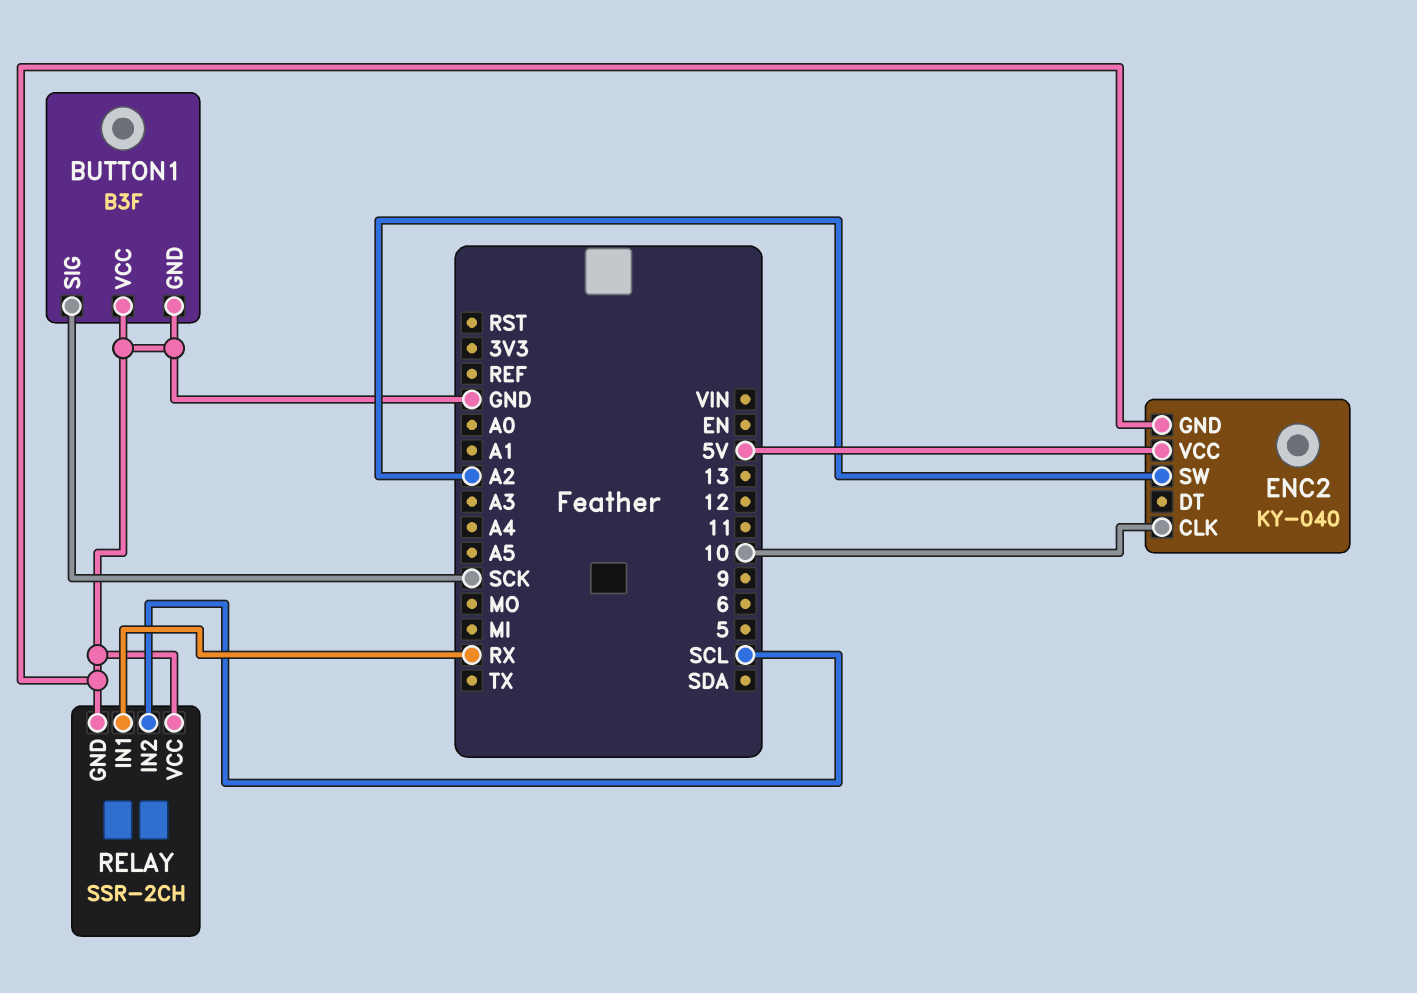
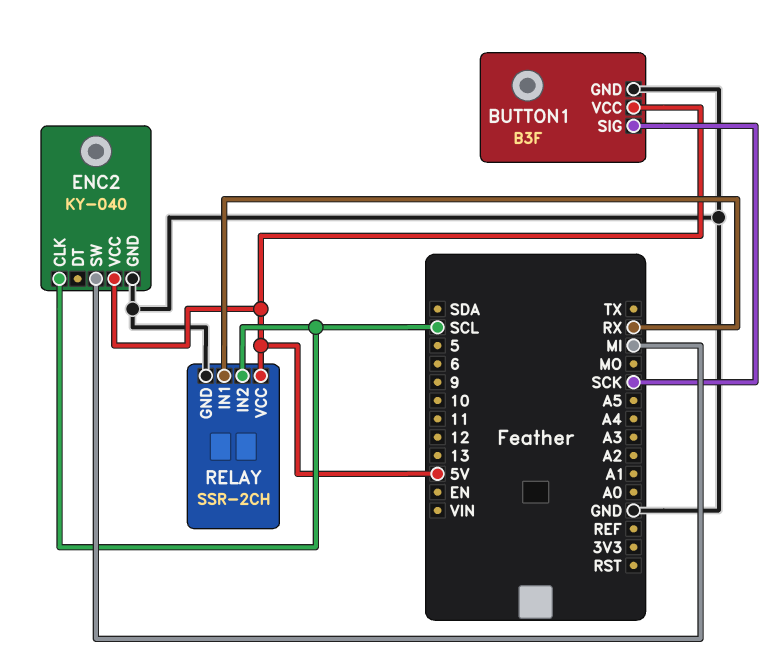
BUTTON1 pin VCC: GND -> 5V
ENC2 pin CLK: 10 -> SCL
ENC2 pin SW: A2 -> MI
RELAY pin VCC: GND -> 5V

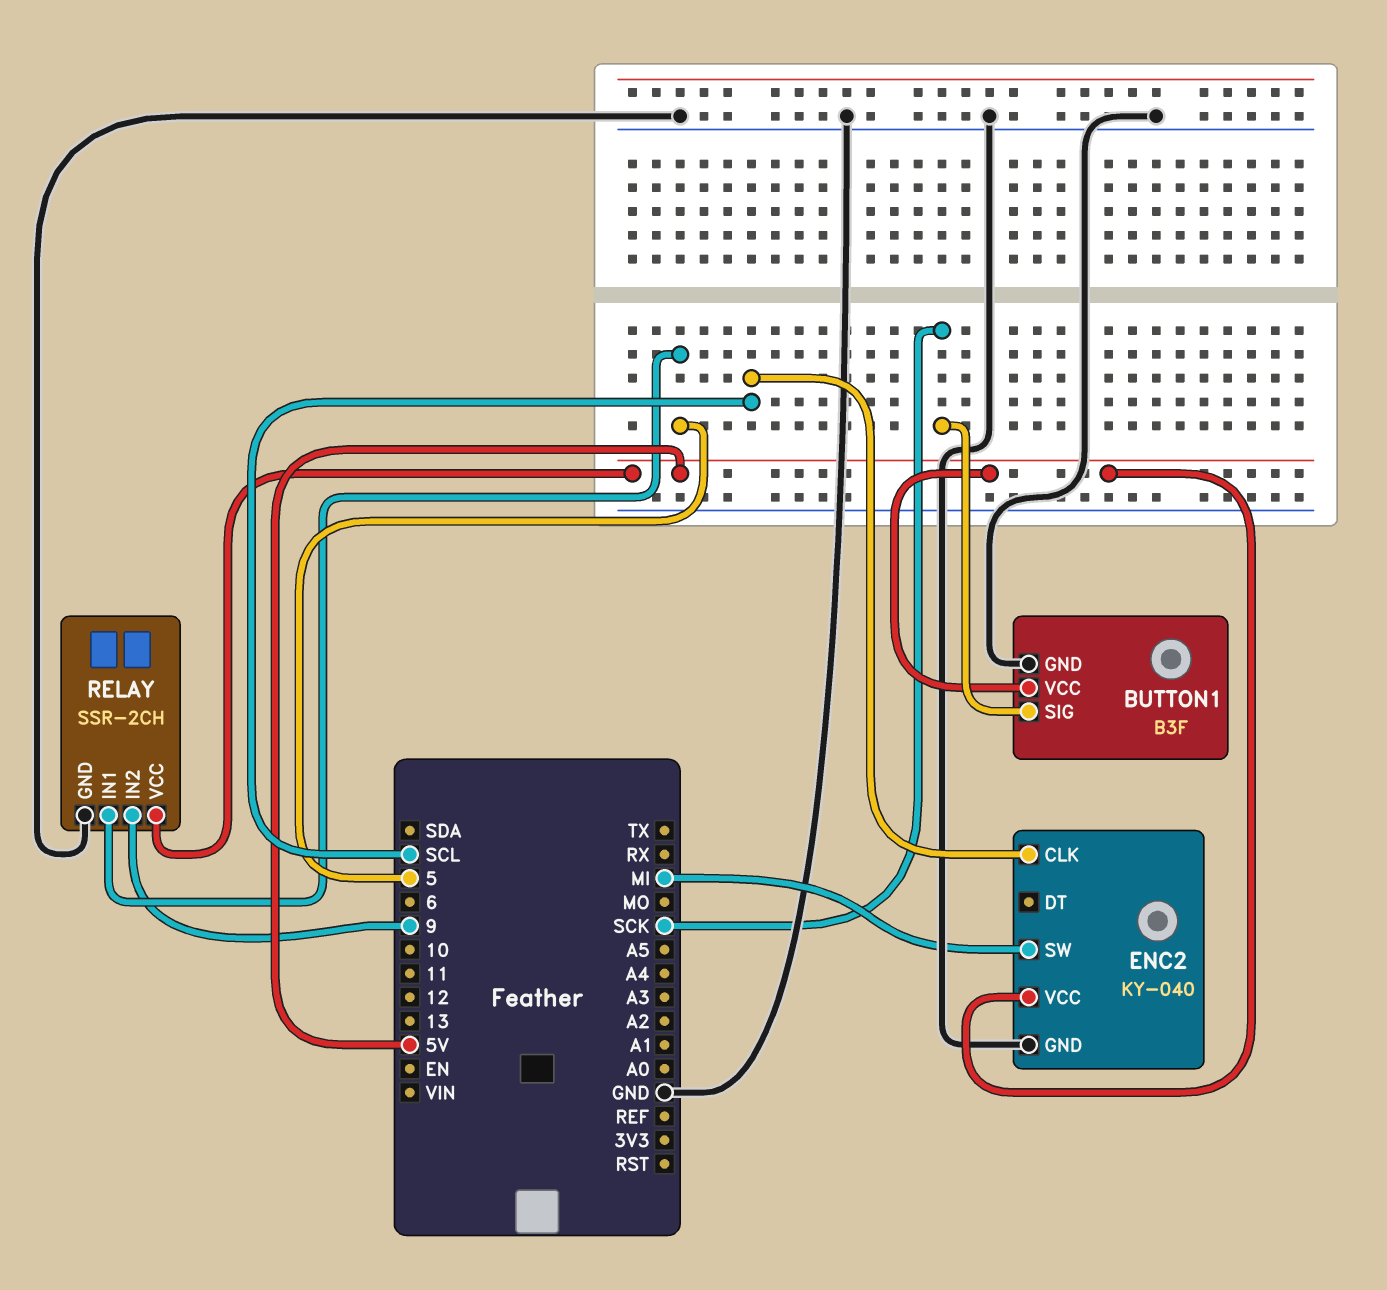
RELAY pin IN1: RX -> 5
RELAY pin IN2: SCL -> 9

